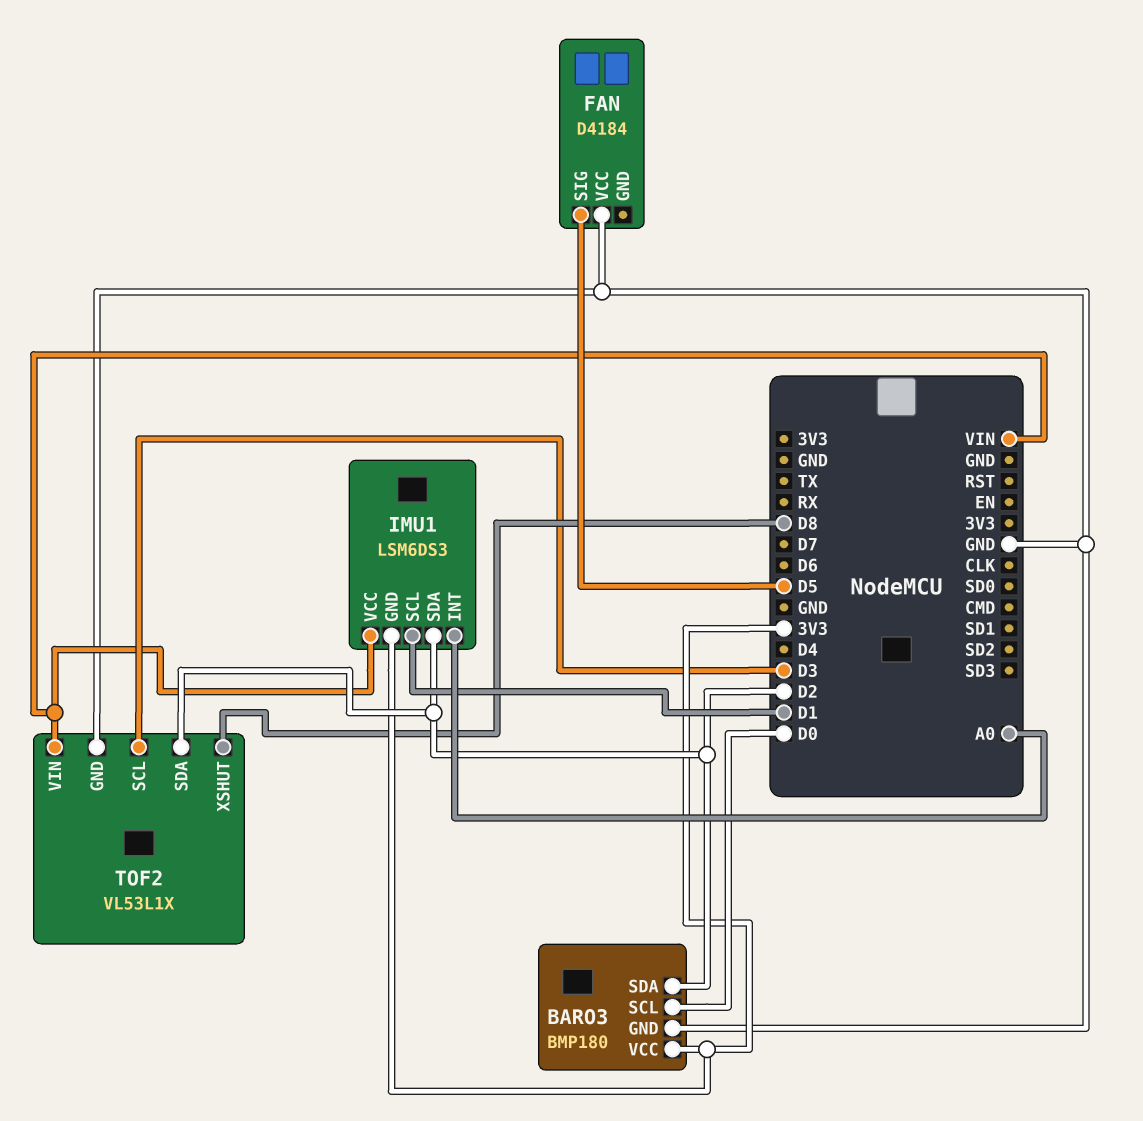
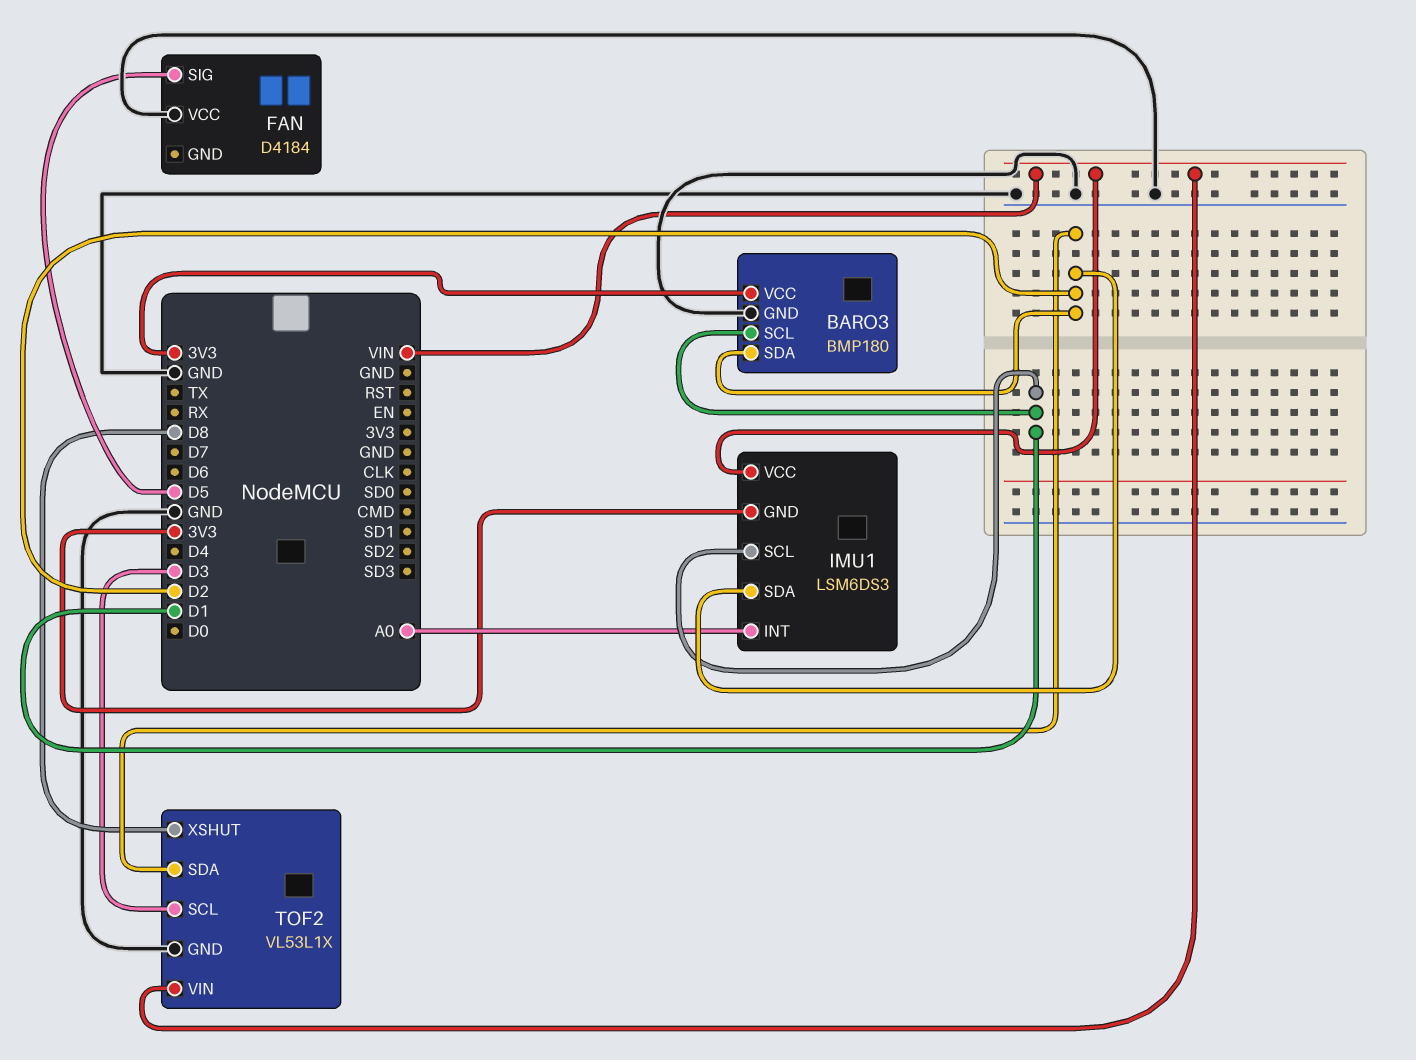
BARO3 pin SCL: D0 -> D1

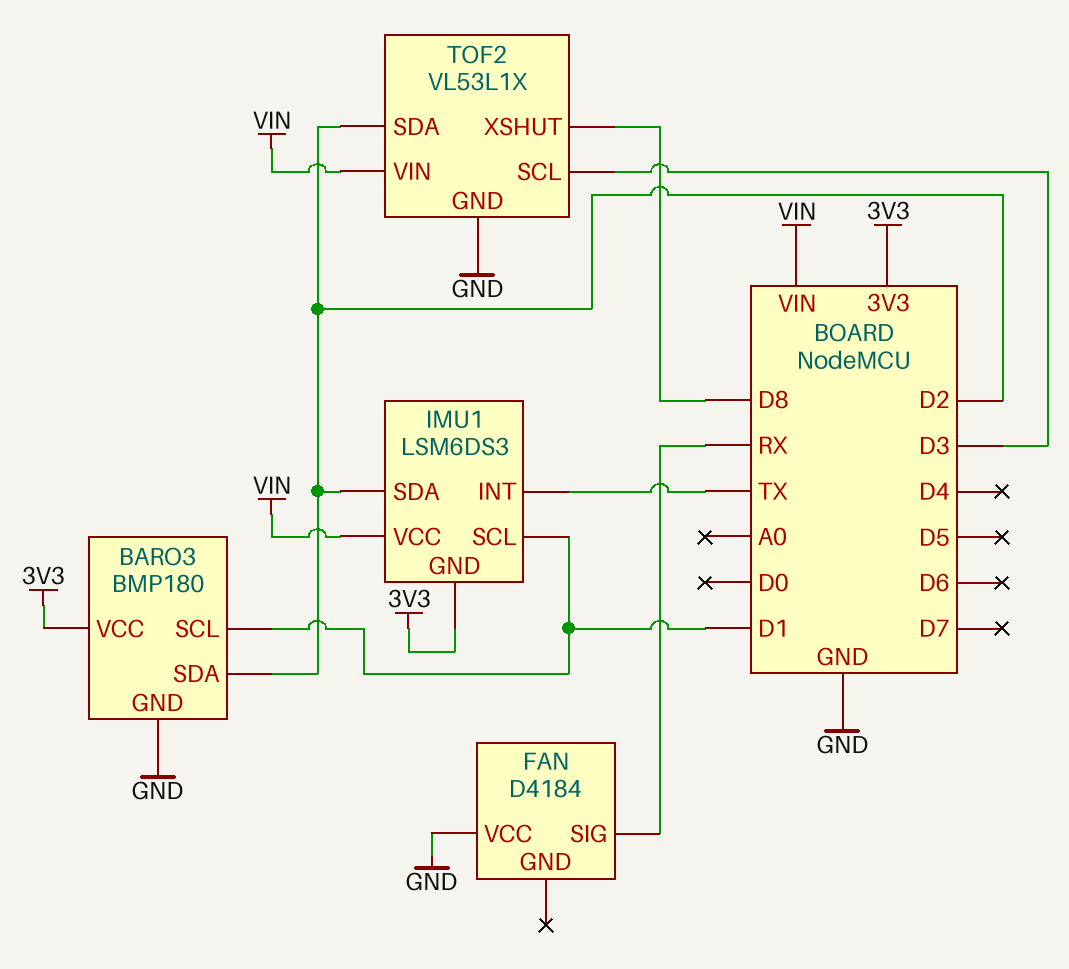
FAN pin SIG: D5 -> RX
IMU1 pin INT: A0 -> TX

